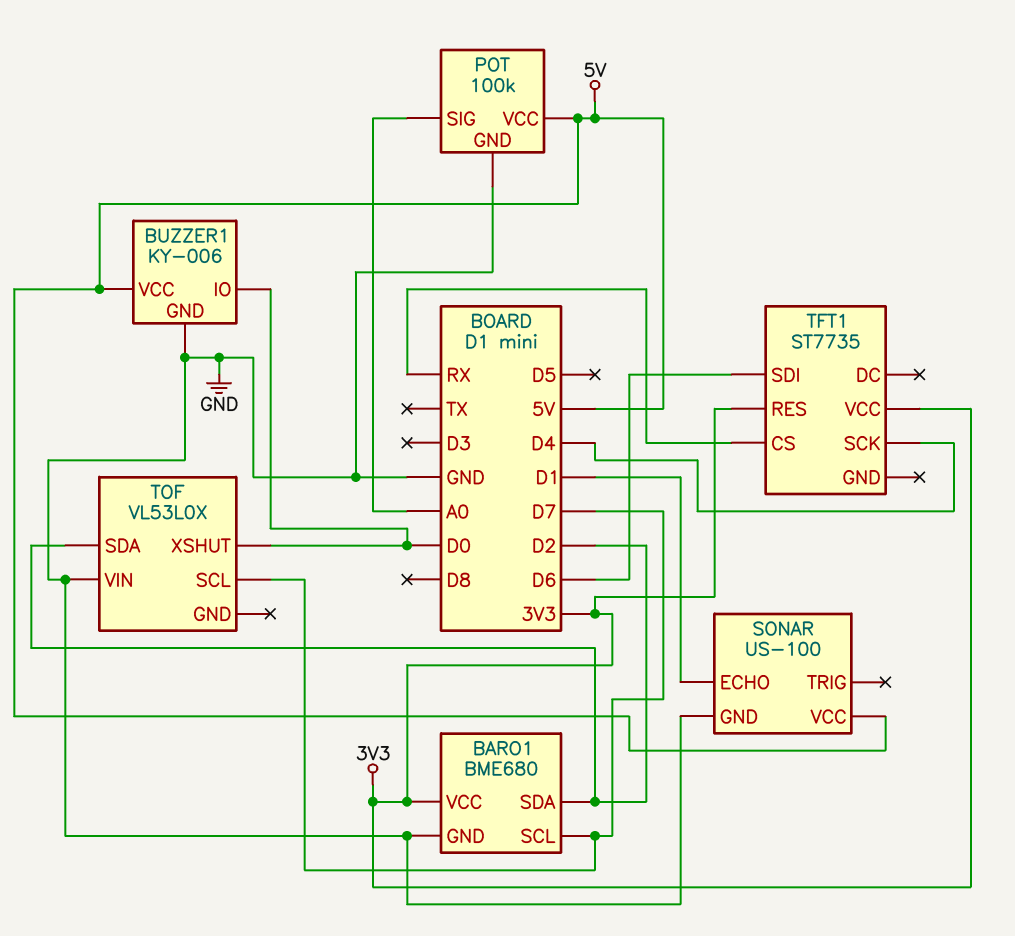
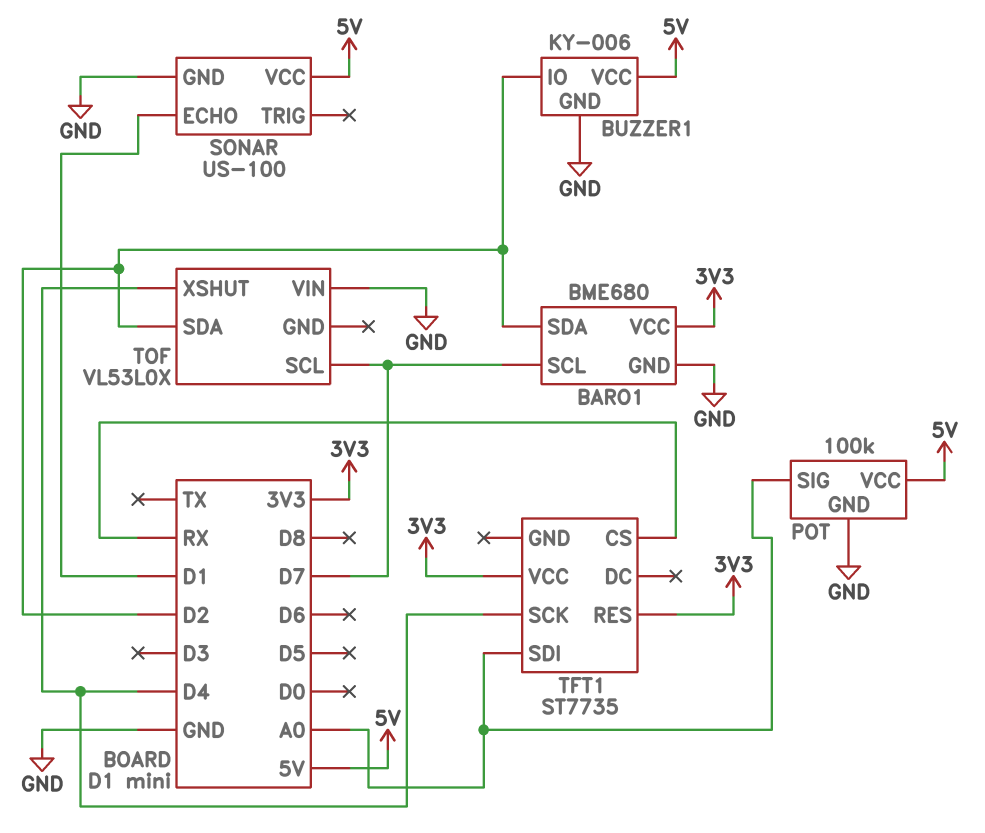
BUZZER1 pin IO: D0 -> D2
TFT1 pin SDI: D6 -> A0
TOF pin XSHUT: D0 -> D4

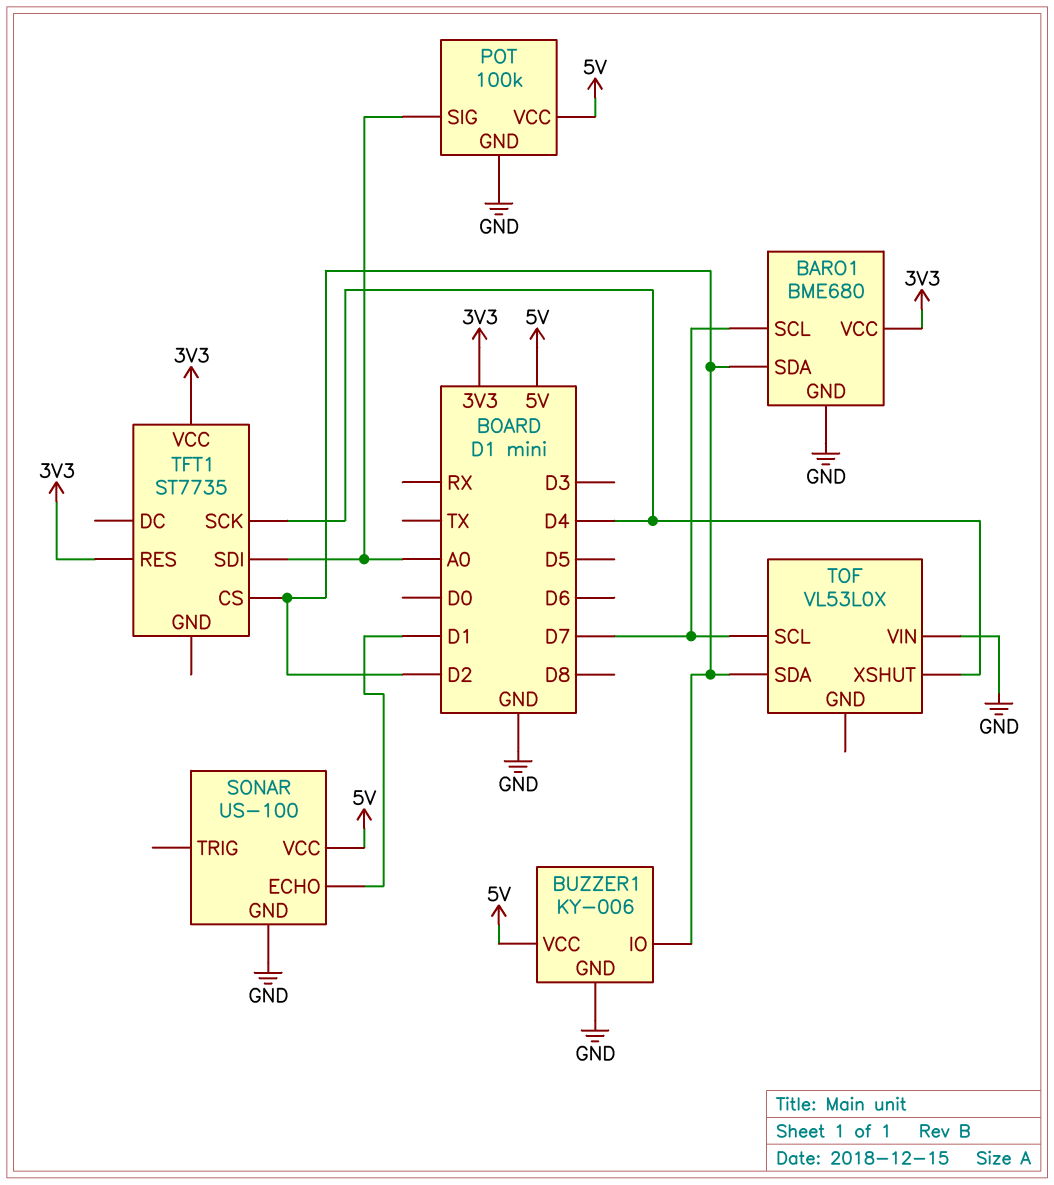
TFT1 pin CS: RX -> D2

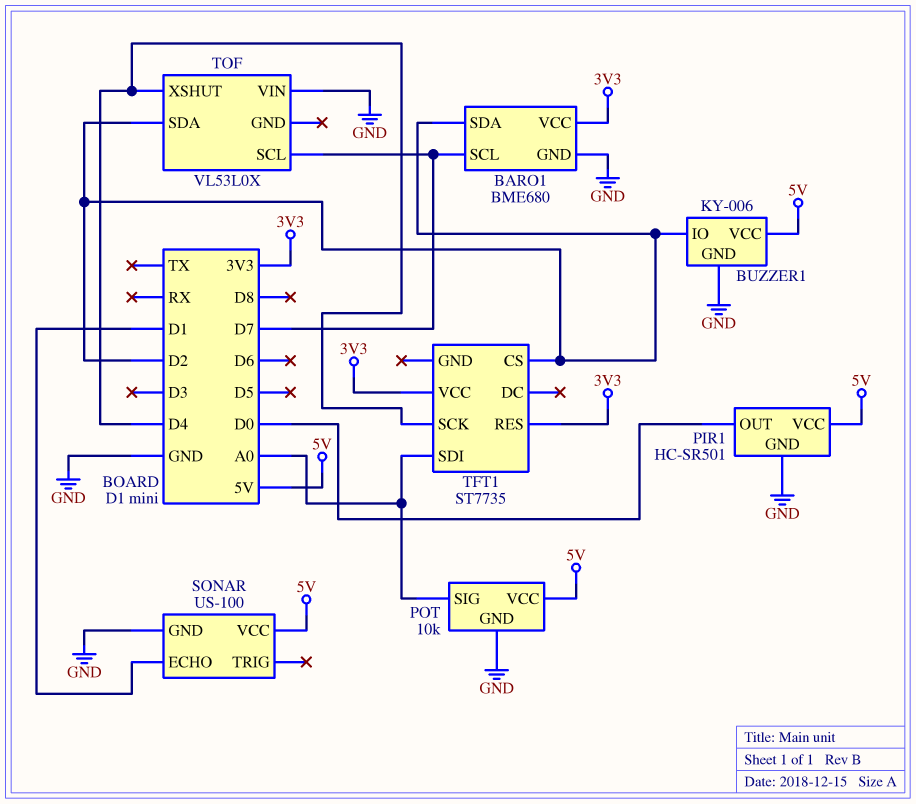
PIR1: none -> HC-SR501
PIR1 pin GND: none -> GND
PIR1 pin OUT: none -> D0
PIR1 pin VCC: none -> 5V
POT: 100k -> 10k

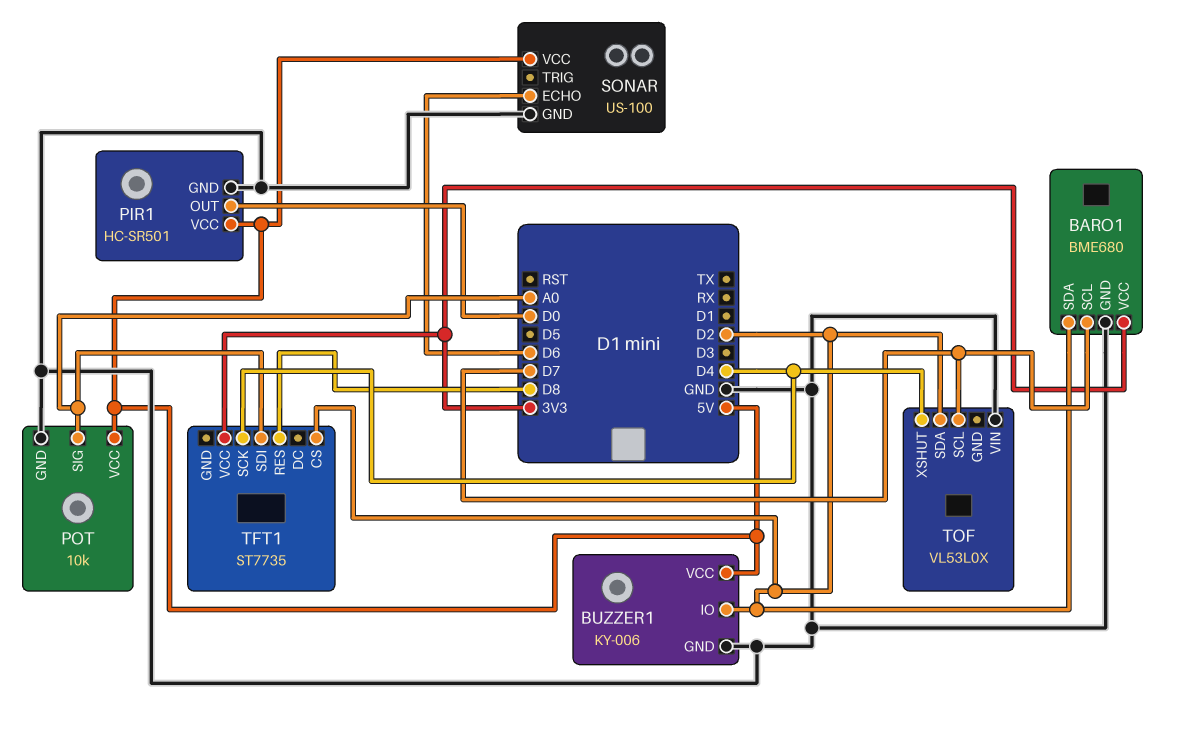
SONAR pin ECHO: D1 -> D6
TFT1 pin RES: 3V3 -> D8

